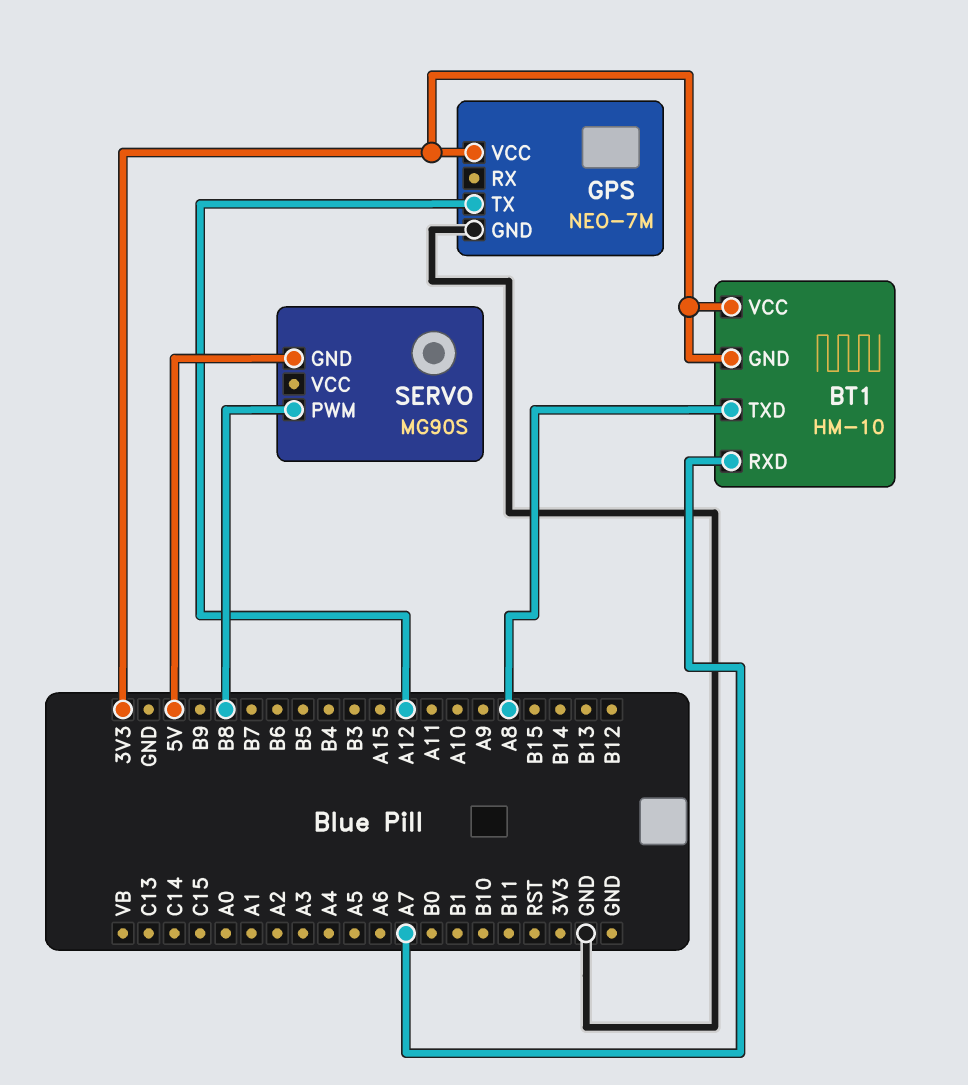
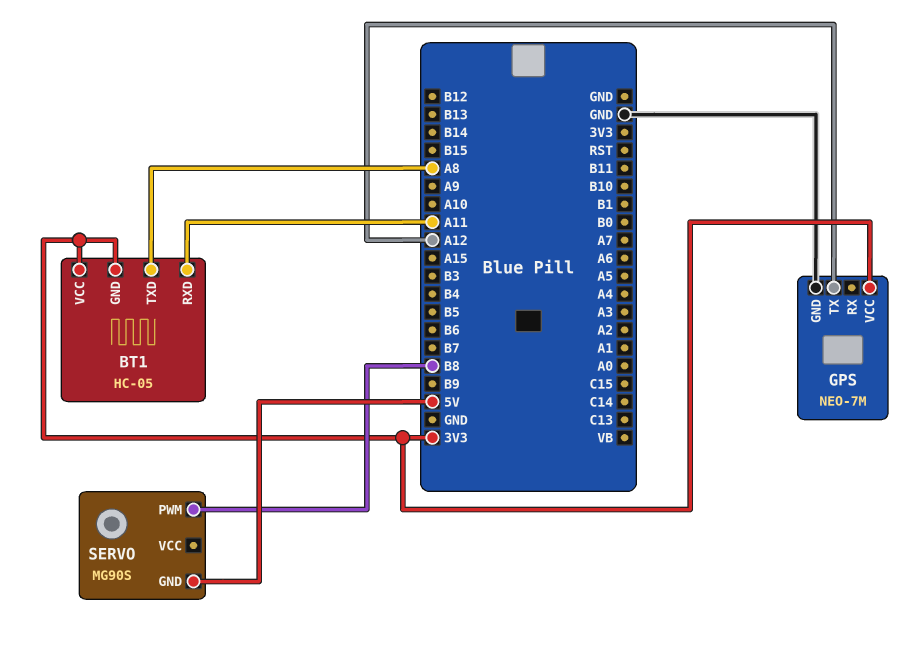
BT1: HM-10 -> HC-05
BT1 pin RXD: A7 -> A11

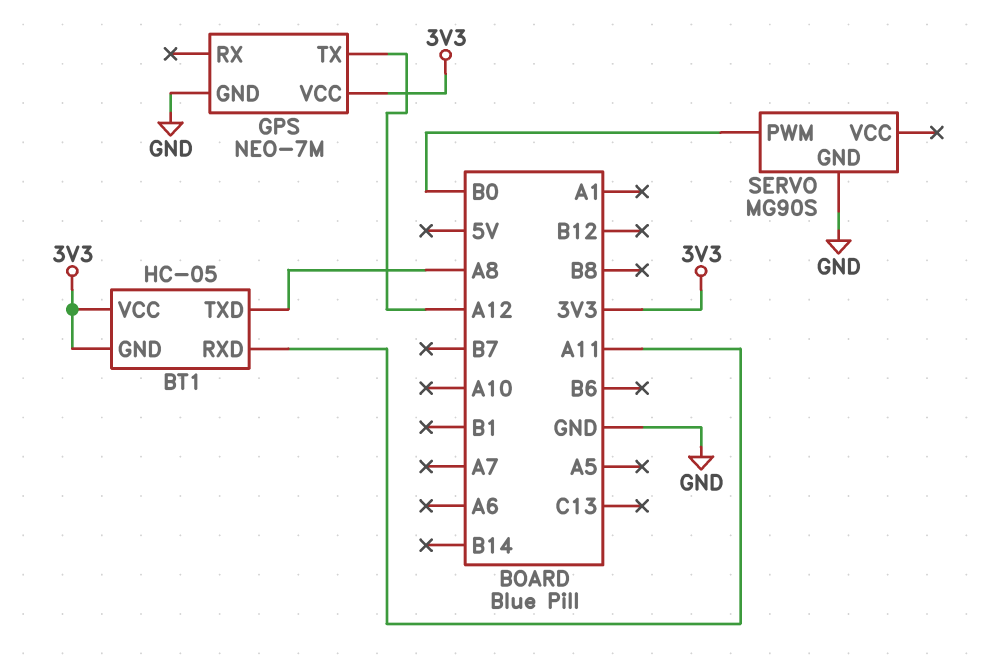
SERVO pin GND: 5V -> GND
SERVO pin PWM: B8 -> B0

